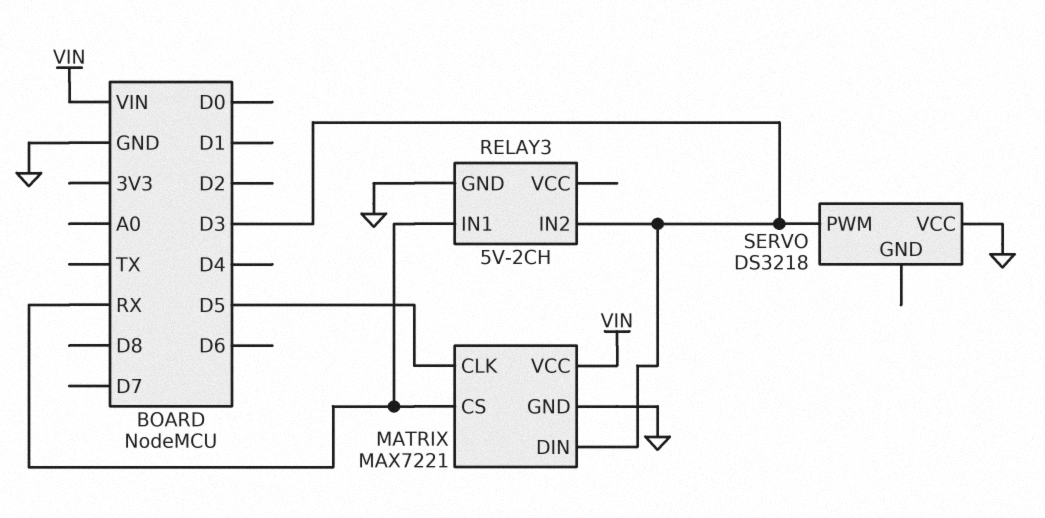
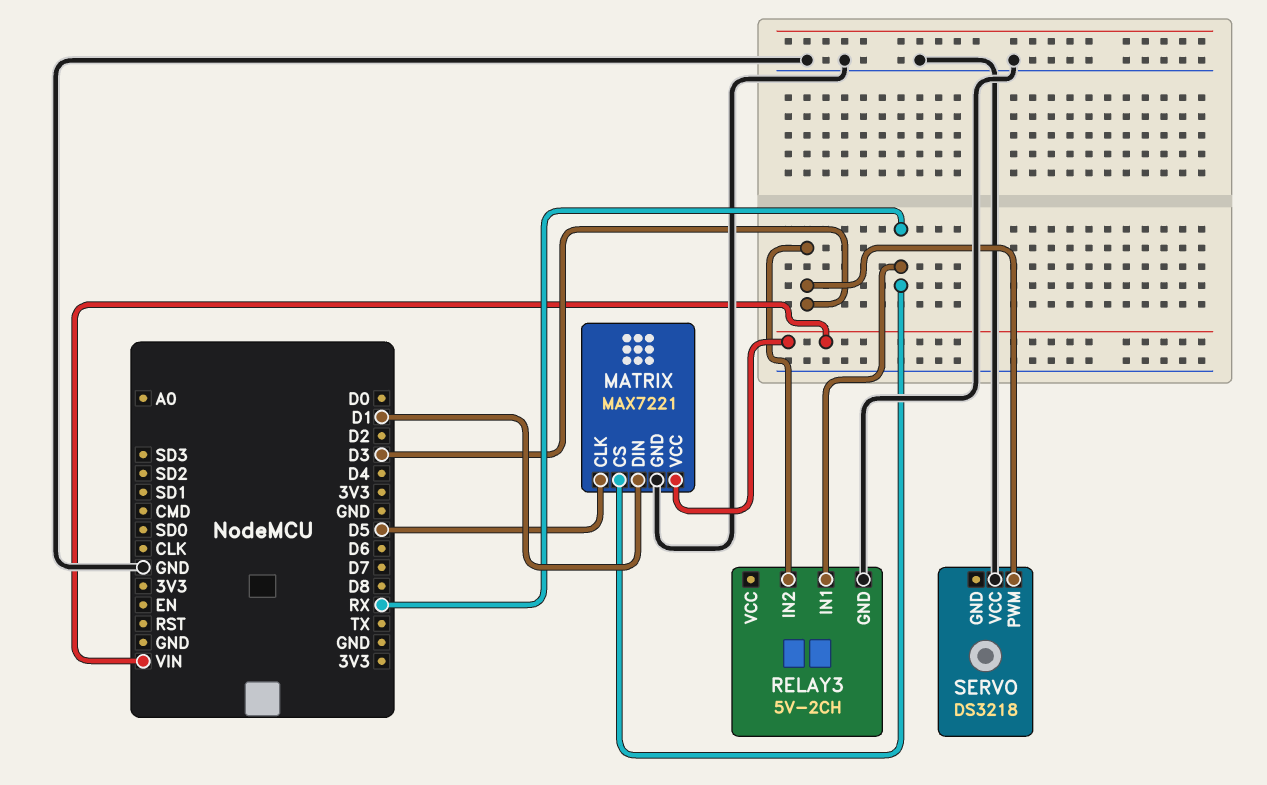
MATRIX pin DIN: D3 -> D1

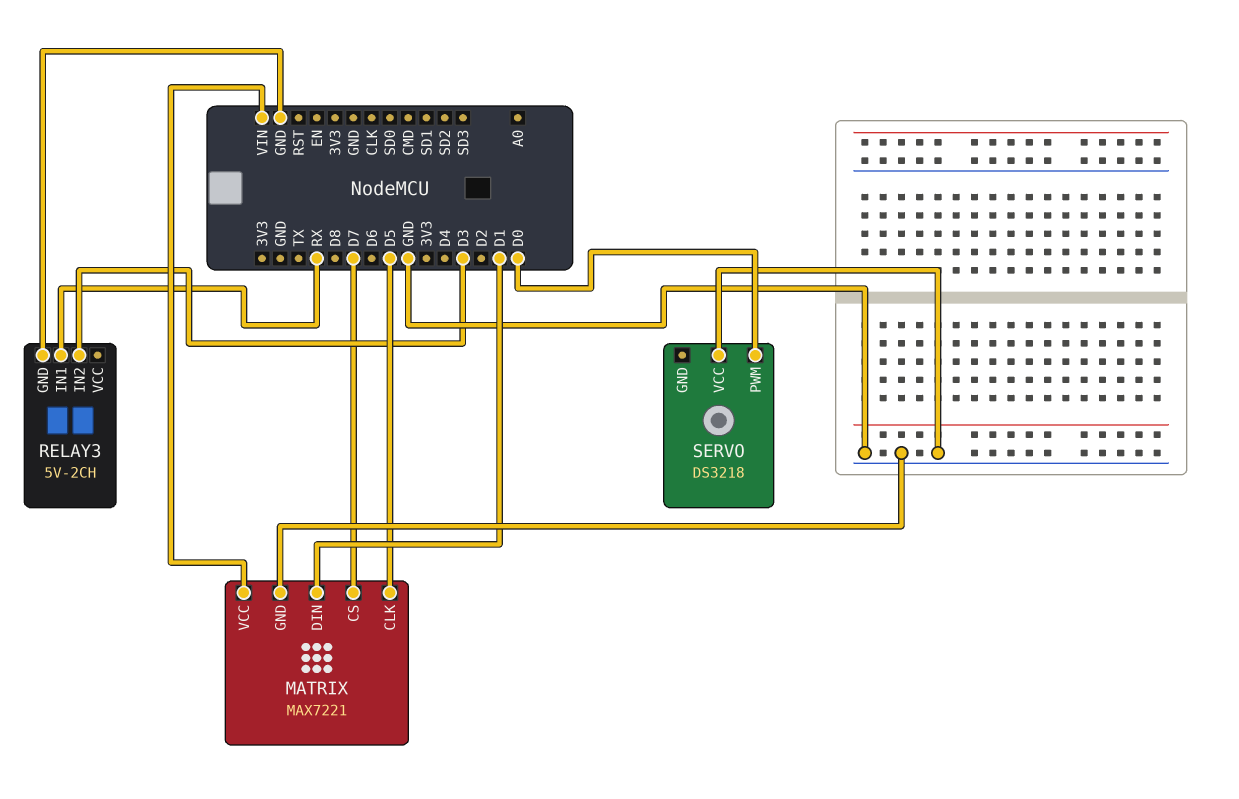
MATRIX pin CS: RX -> D7
SERVO pin PWM: D3 -> D0

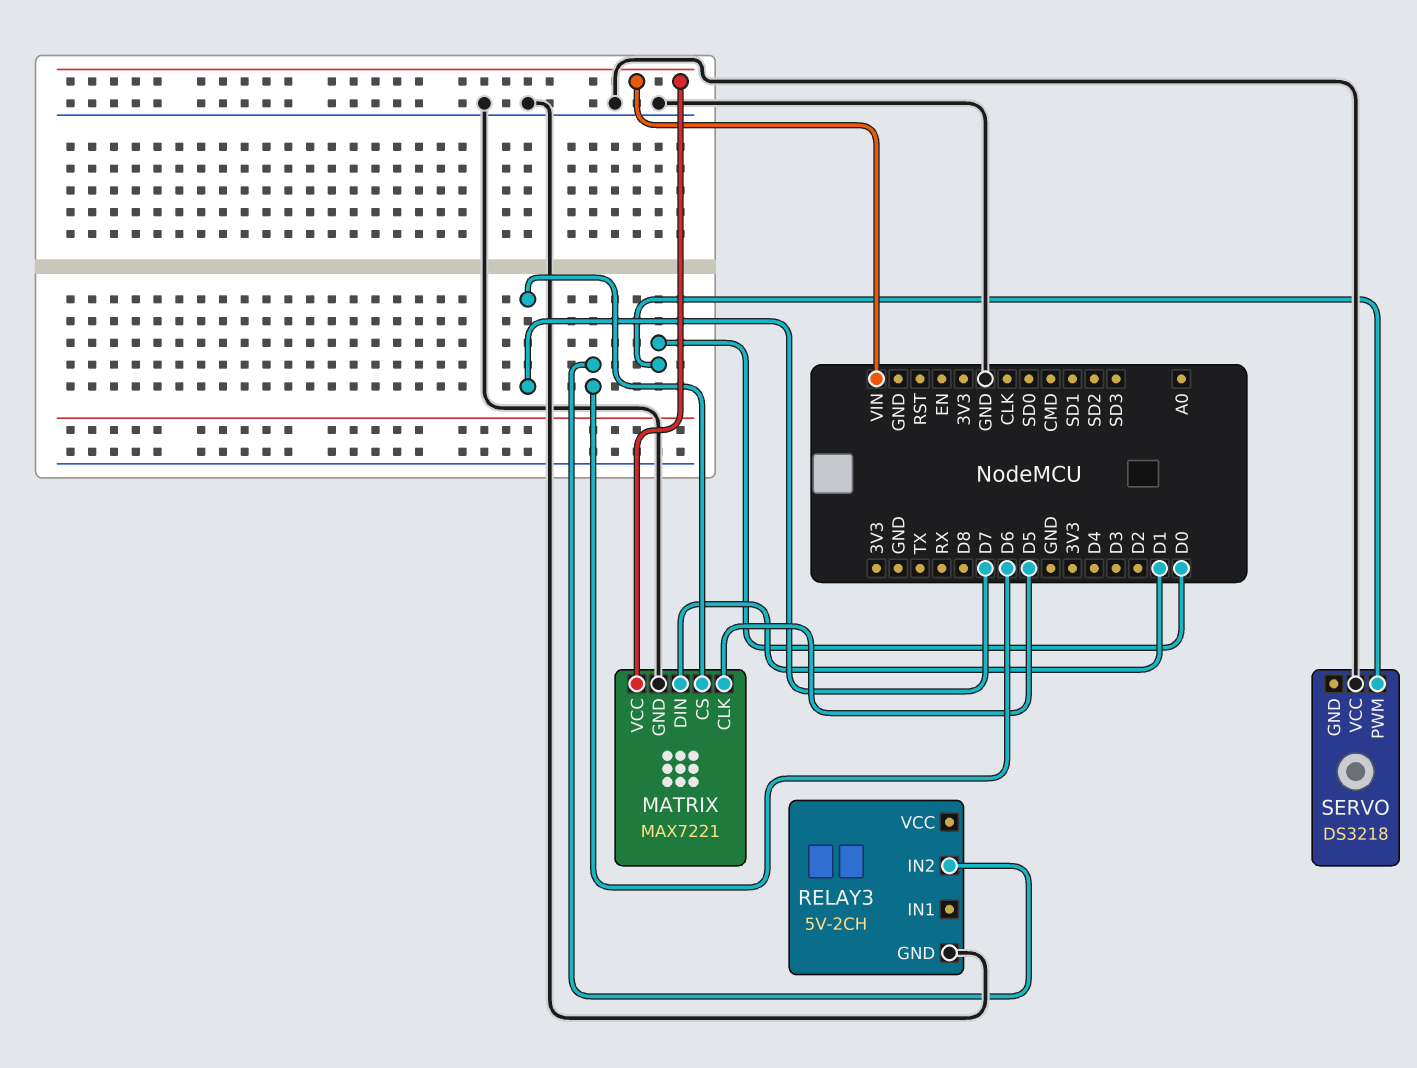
RELAY3 pin IN1: RX -> none
RELAY3 pin IN2: D3 -> D6

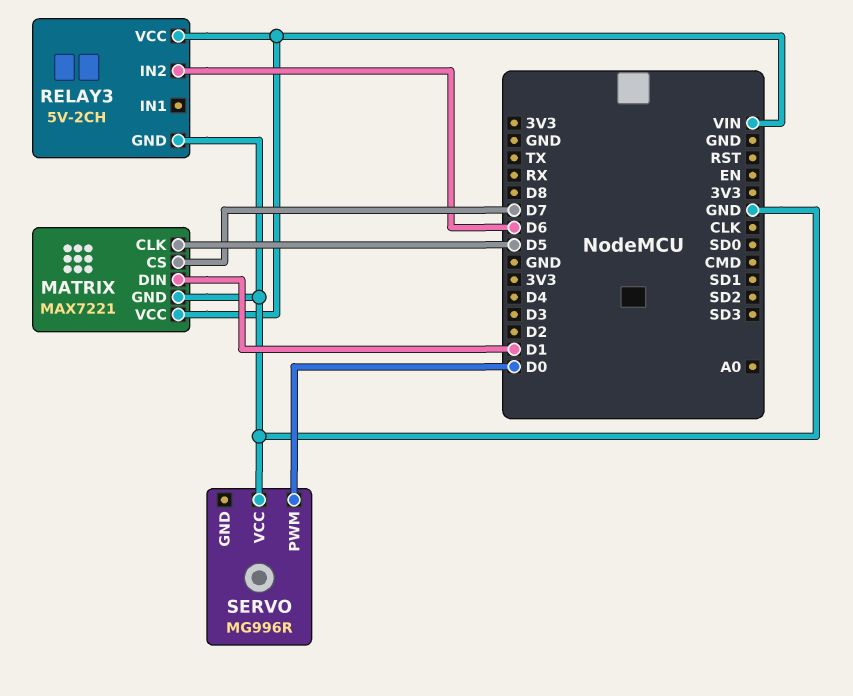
RELAY3 pin VCC: none -> VIN
SERVO: DS3218 -> MG996R

